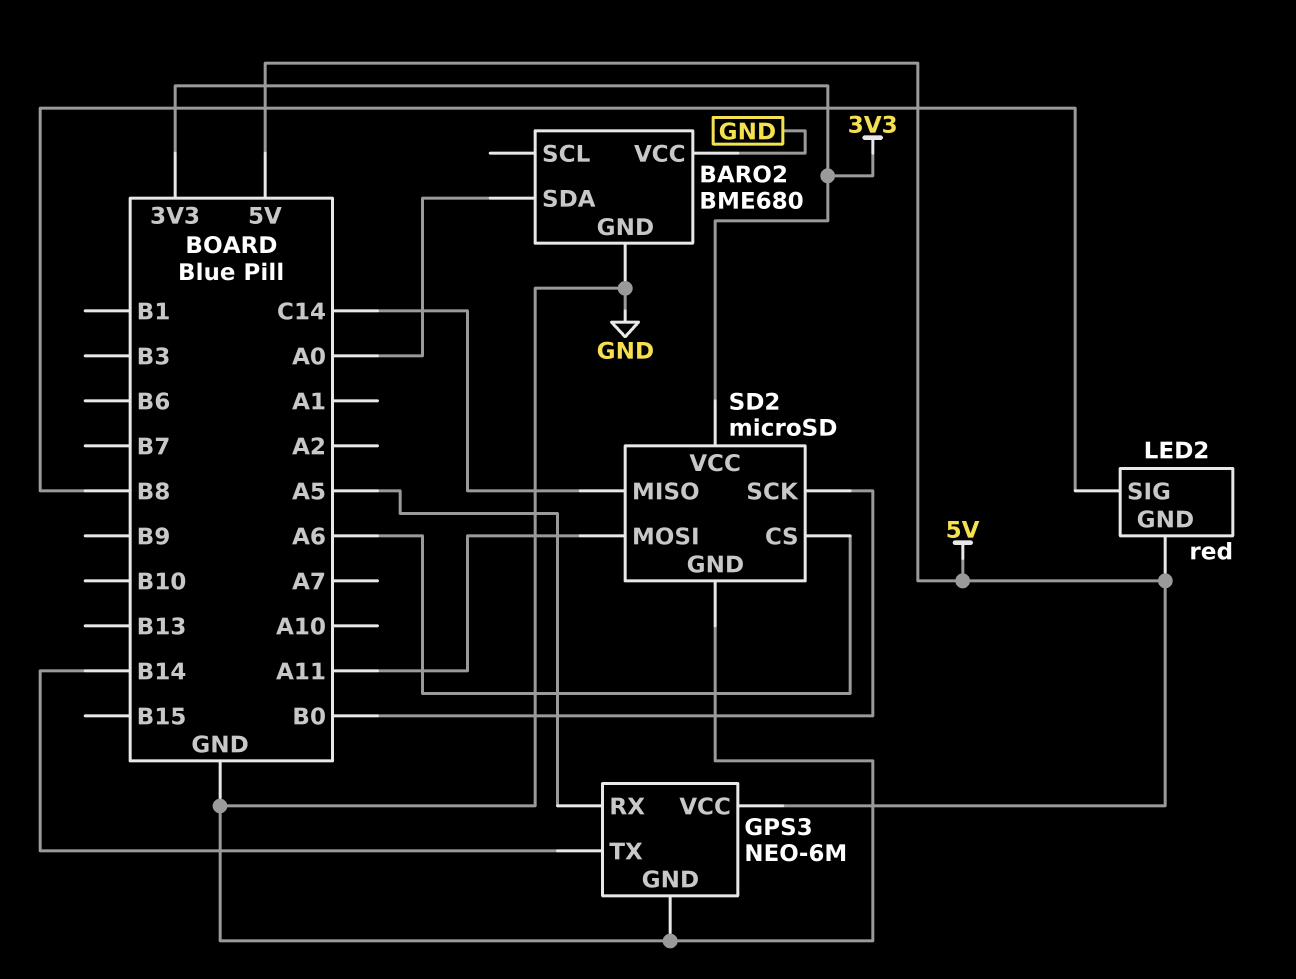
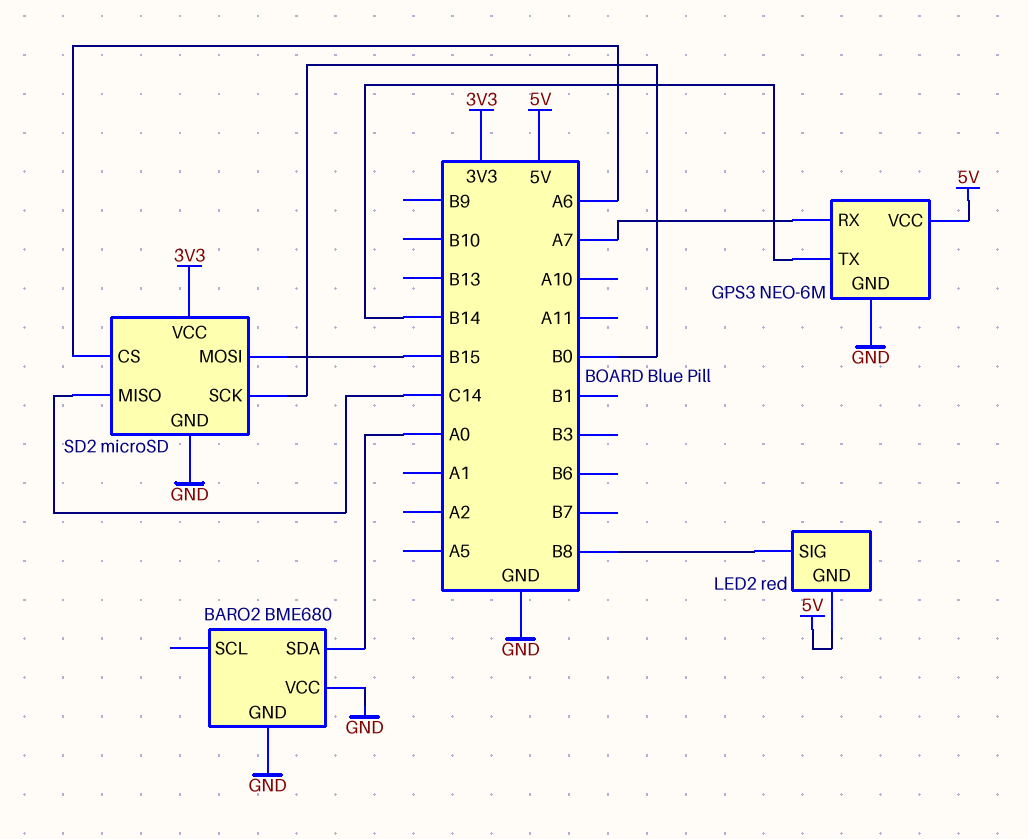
GPS3 pin RX: A5 -> A7
SD2 pin MOSI: A11 -> B15

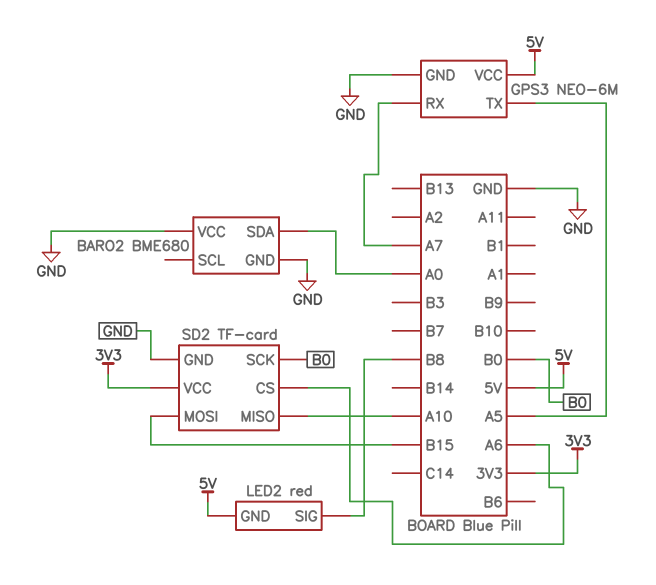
GPS3 pin TX: B14 -> A5
SD2: microSD -> TF-card
SD2 pin MISO: C14 -> A10

